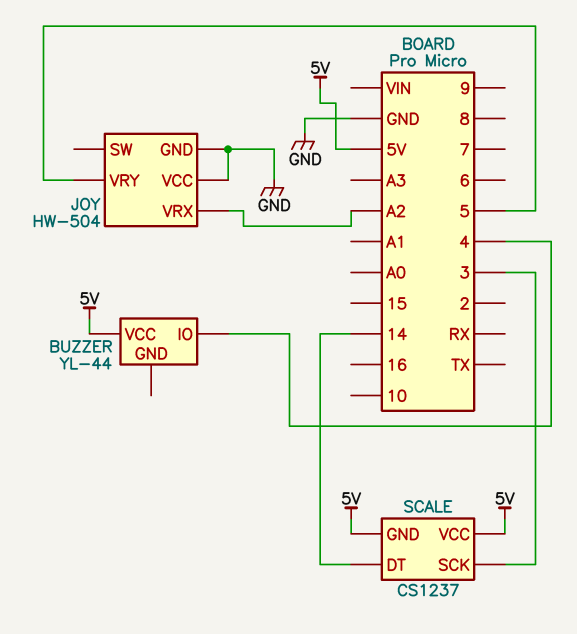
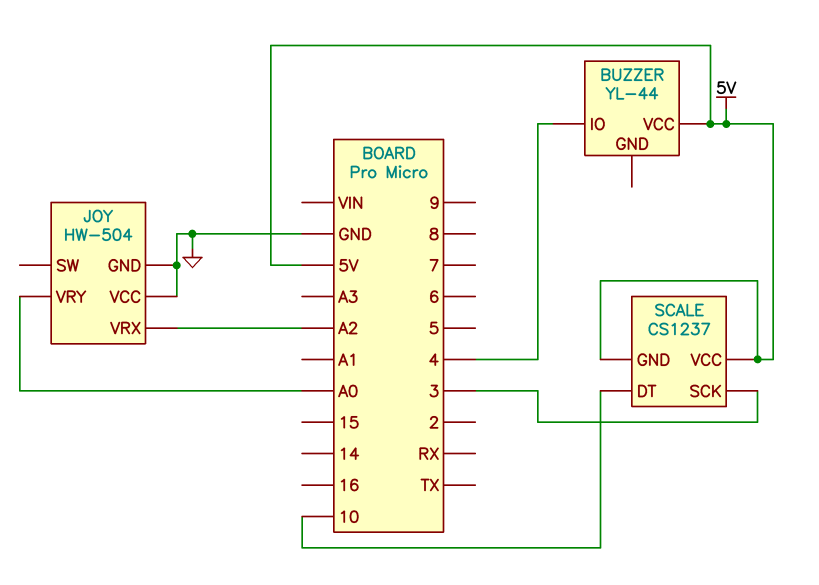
JOY pin VRY: 5 -> A0
SCALE pin DT: 14 -> 10

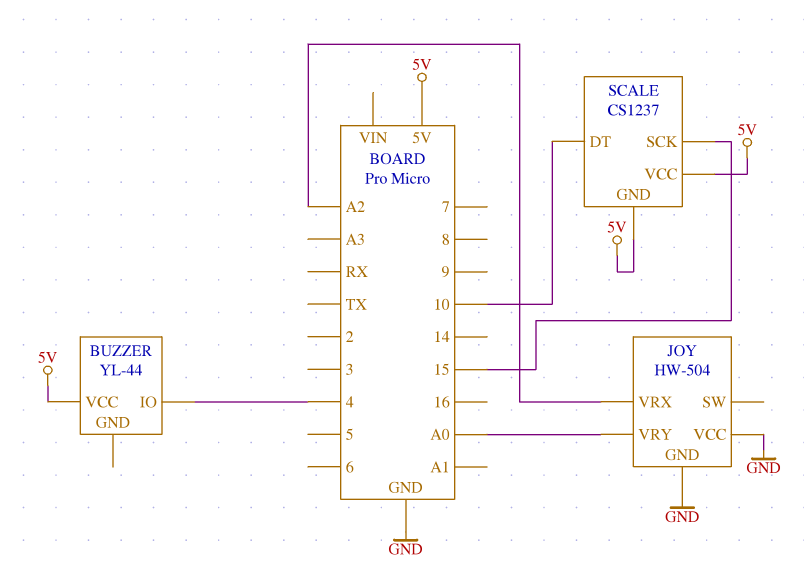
SCALE pin SCK: 3 -> 15

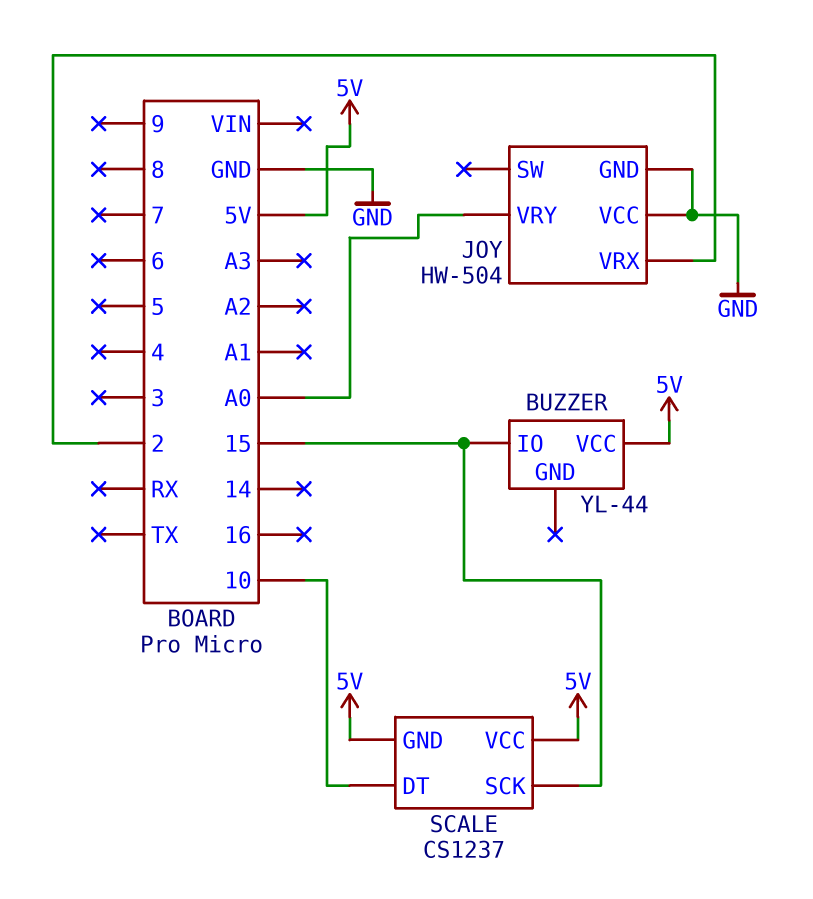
BUZZER pin IO: 4 -> 15
JOY pin VRX: A2 -> 2

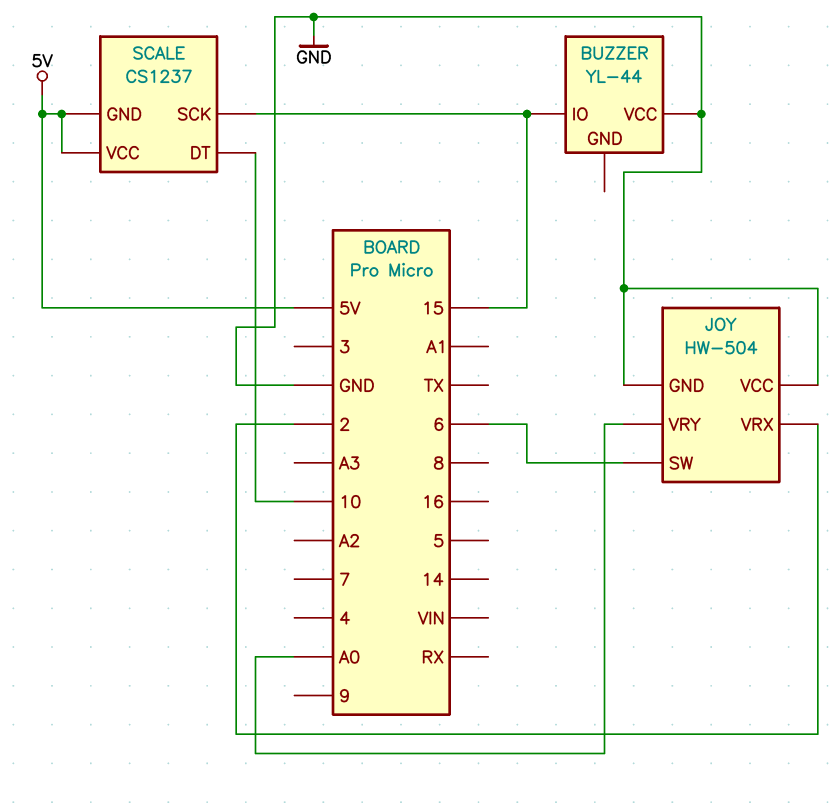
BUZZER pin VCC: 5V -> GND
JOY pin SW: none -> 6

